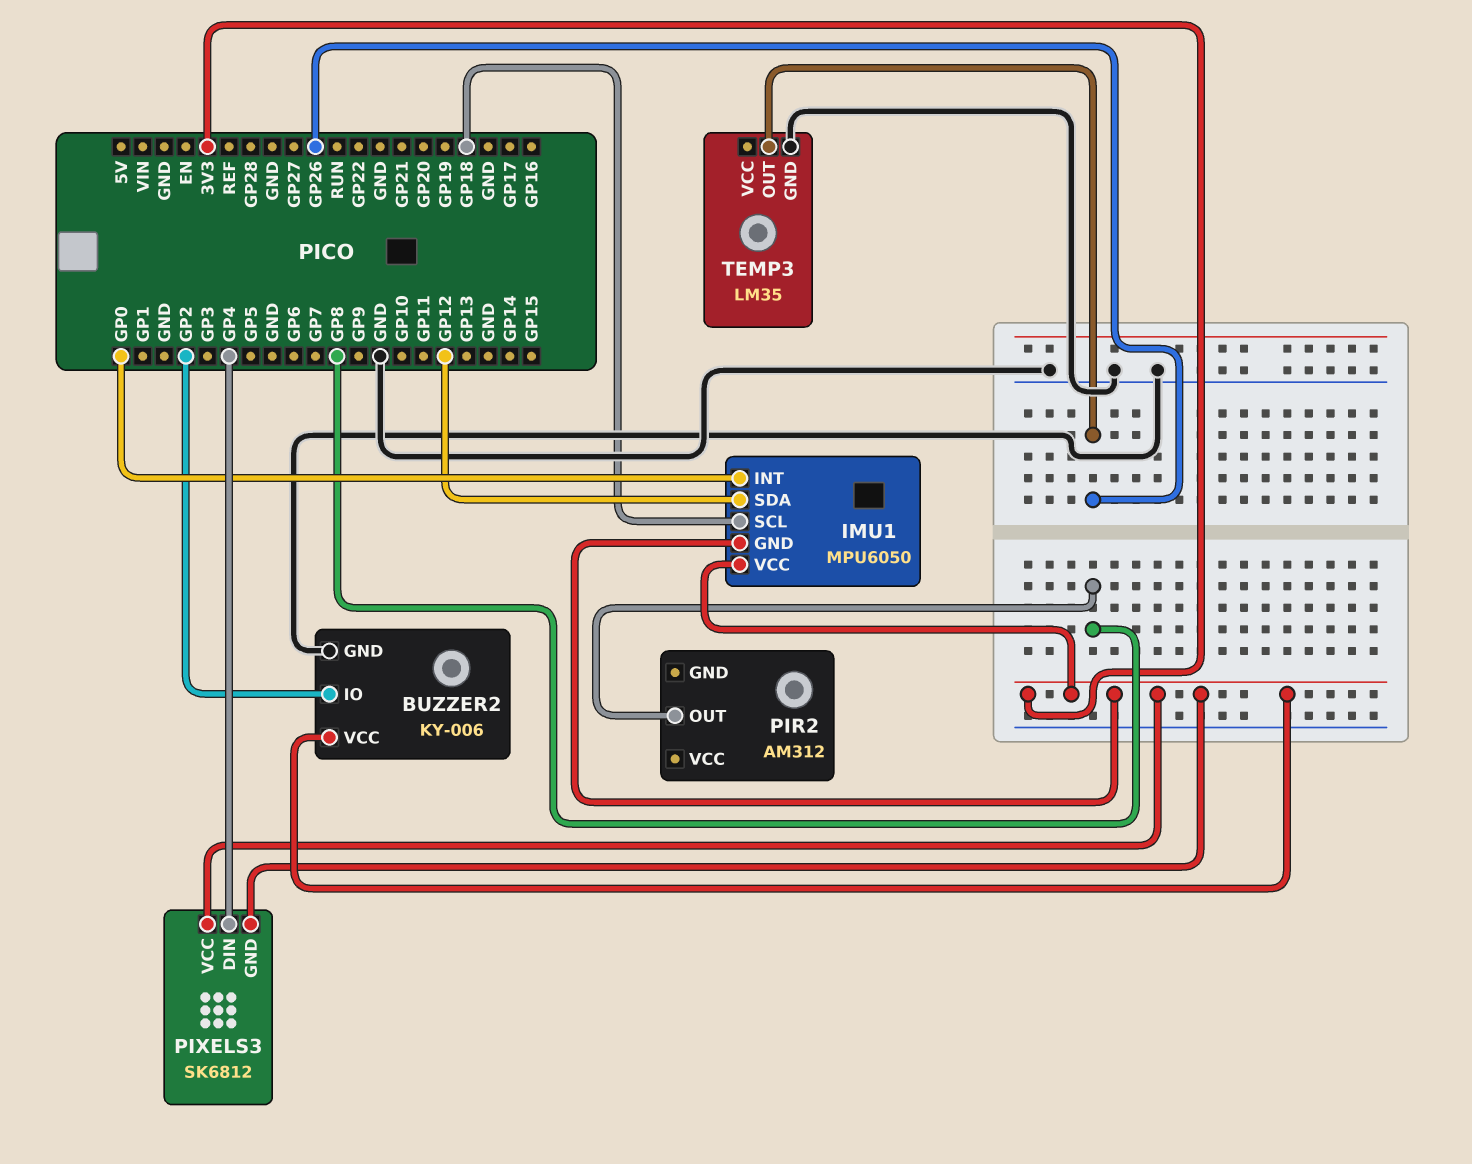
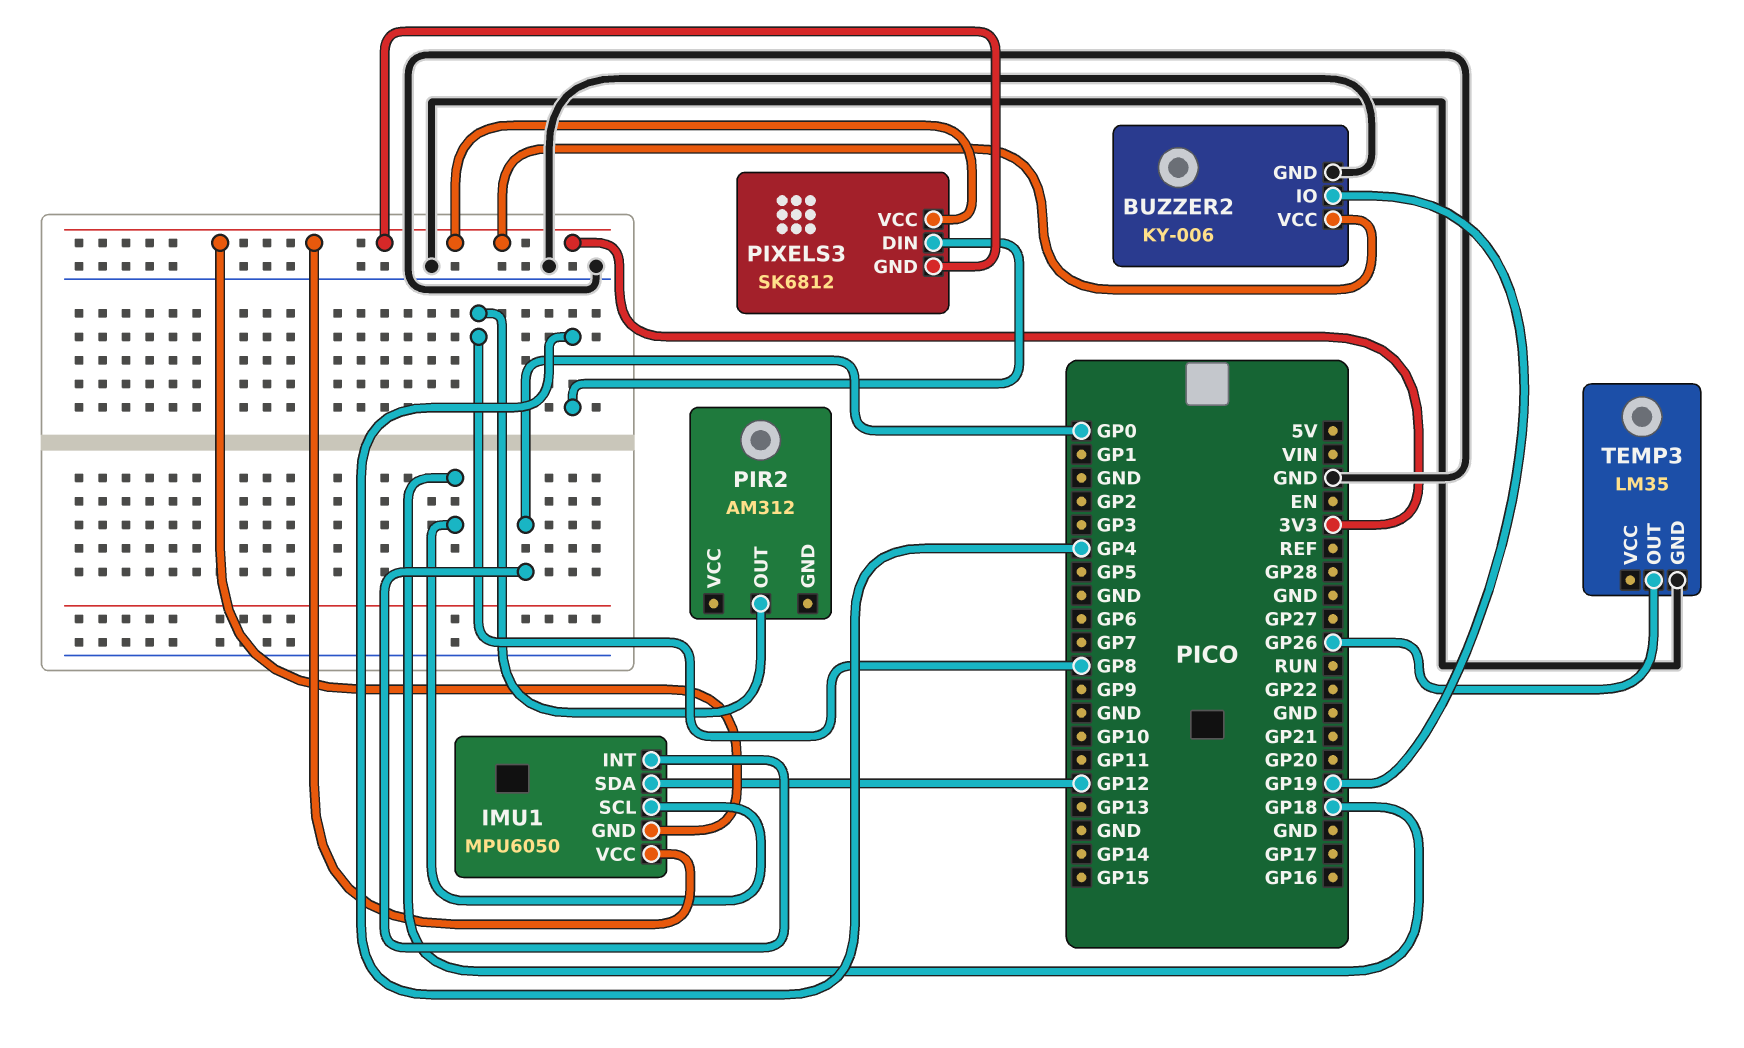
BUZZER2 pin IO: GP2 -> GP19

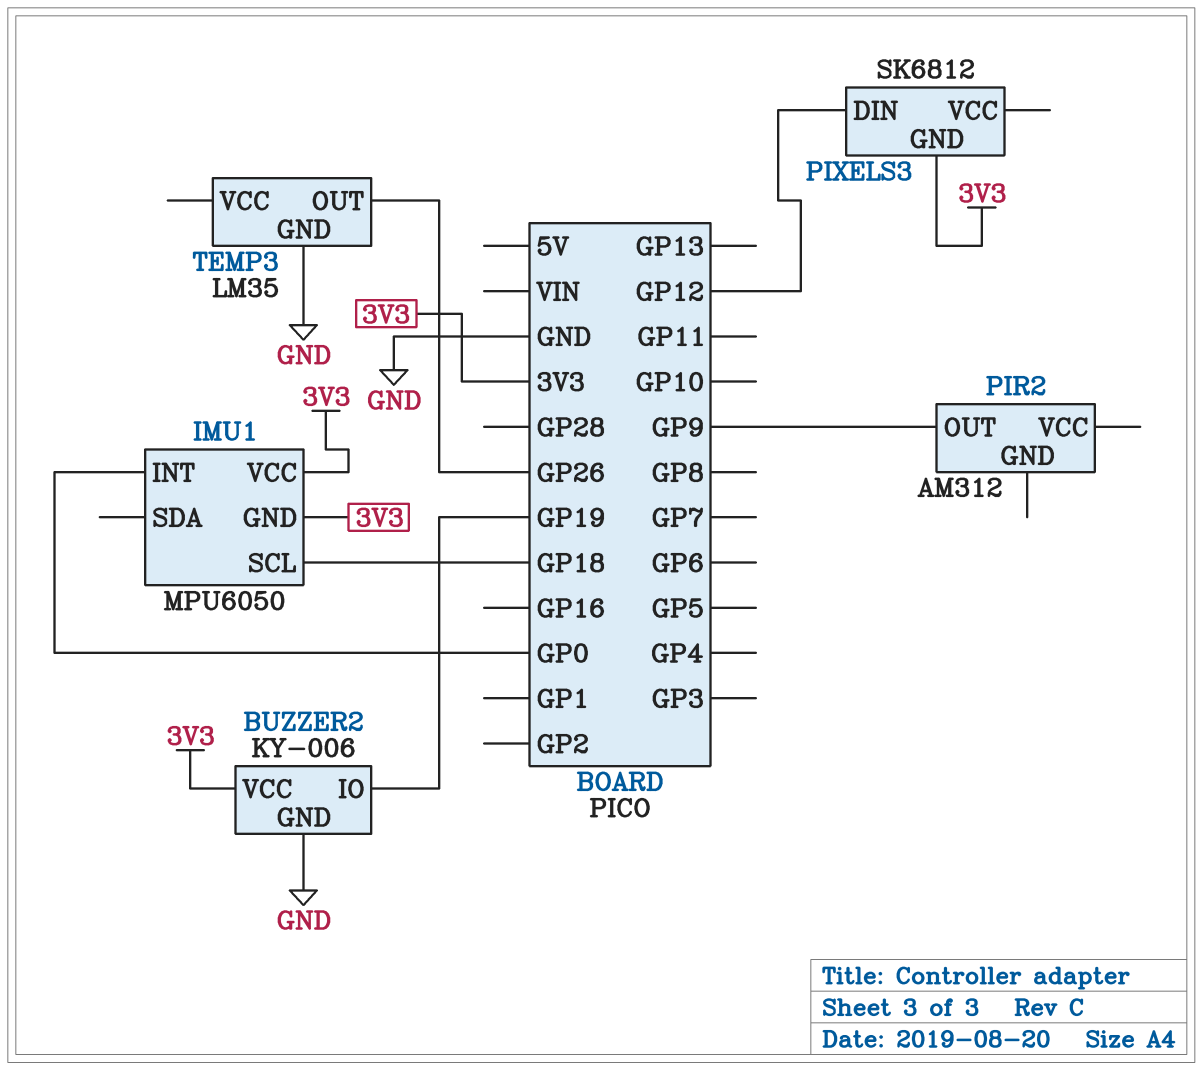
IMU1 pin SDA: GP12 -> none
PIR2 pin OUT: GP8 -> GP9
PIXELS3 pin DIN: GP4 -> GP12
PIXELS3 pin VCC: 3V3 -> none

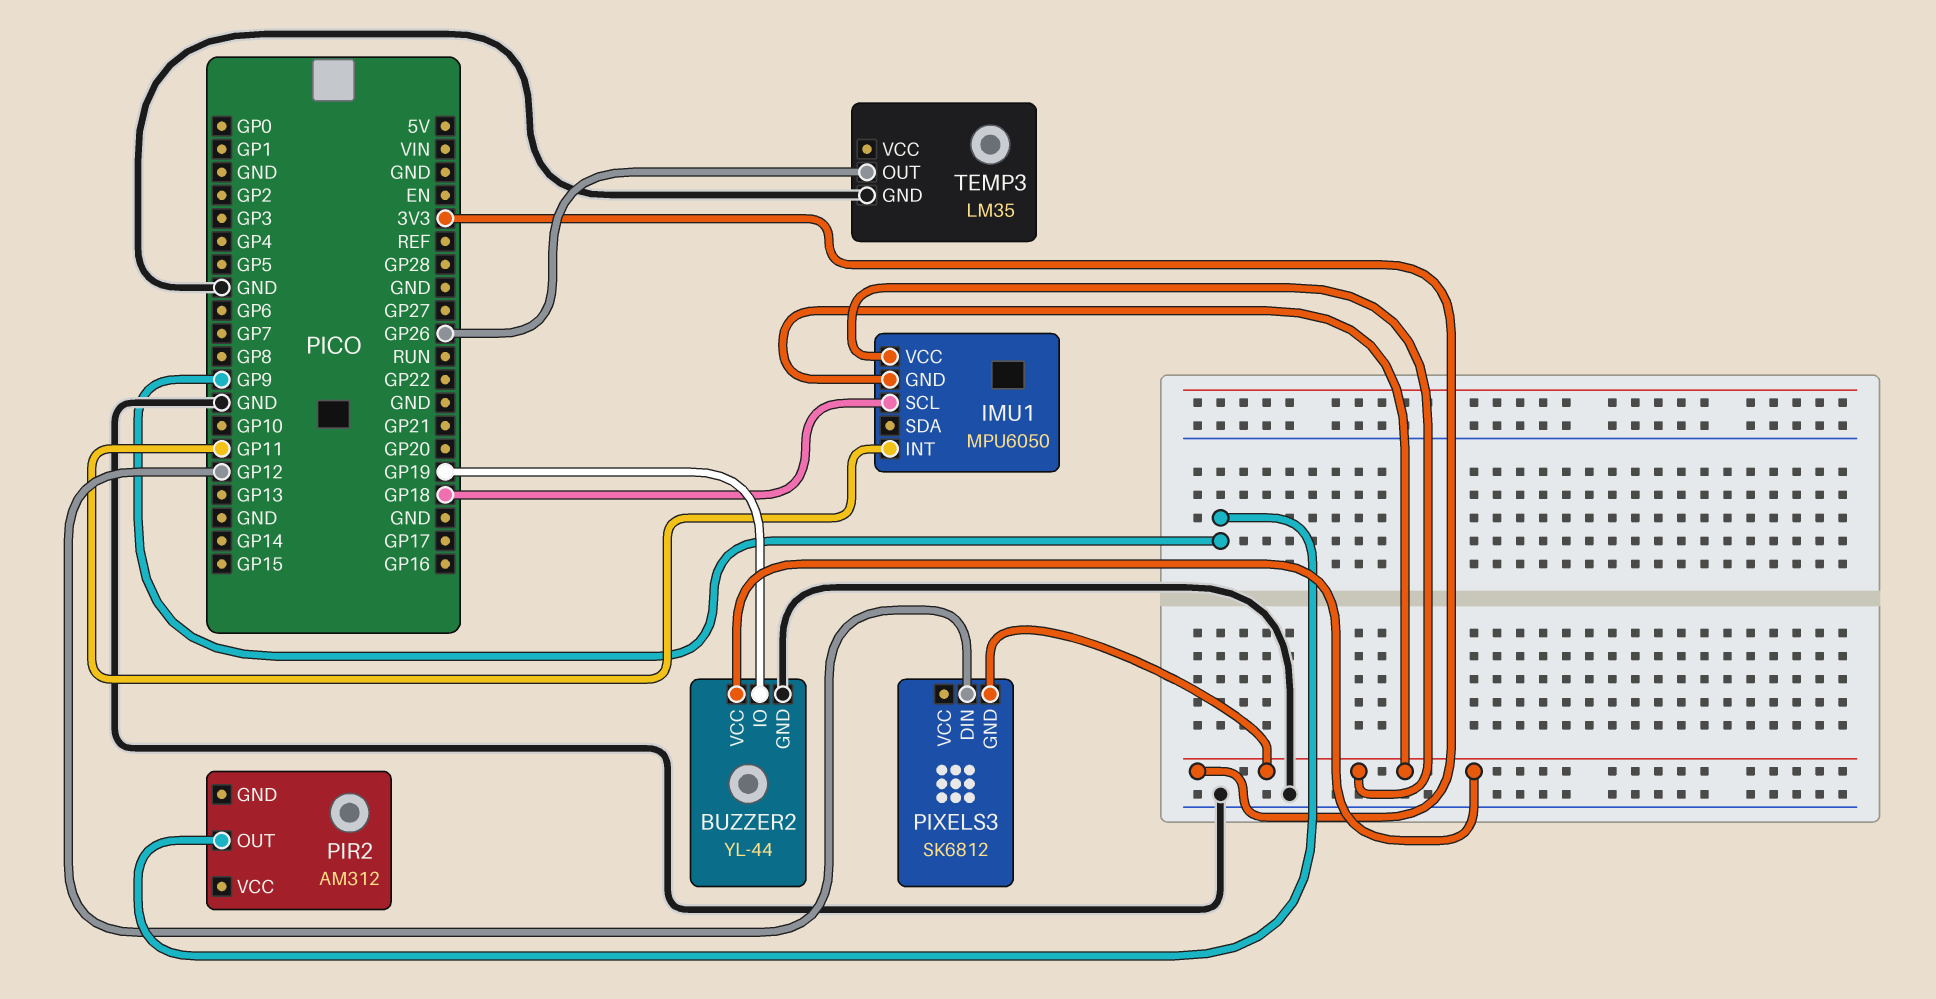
BUZZER2: KY-006 -> YL-44
IMU1 pin INT: GP0 -> GP11

